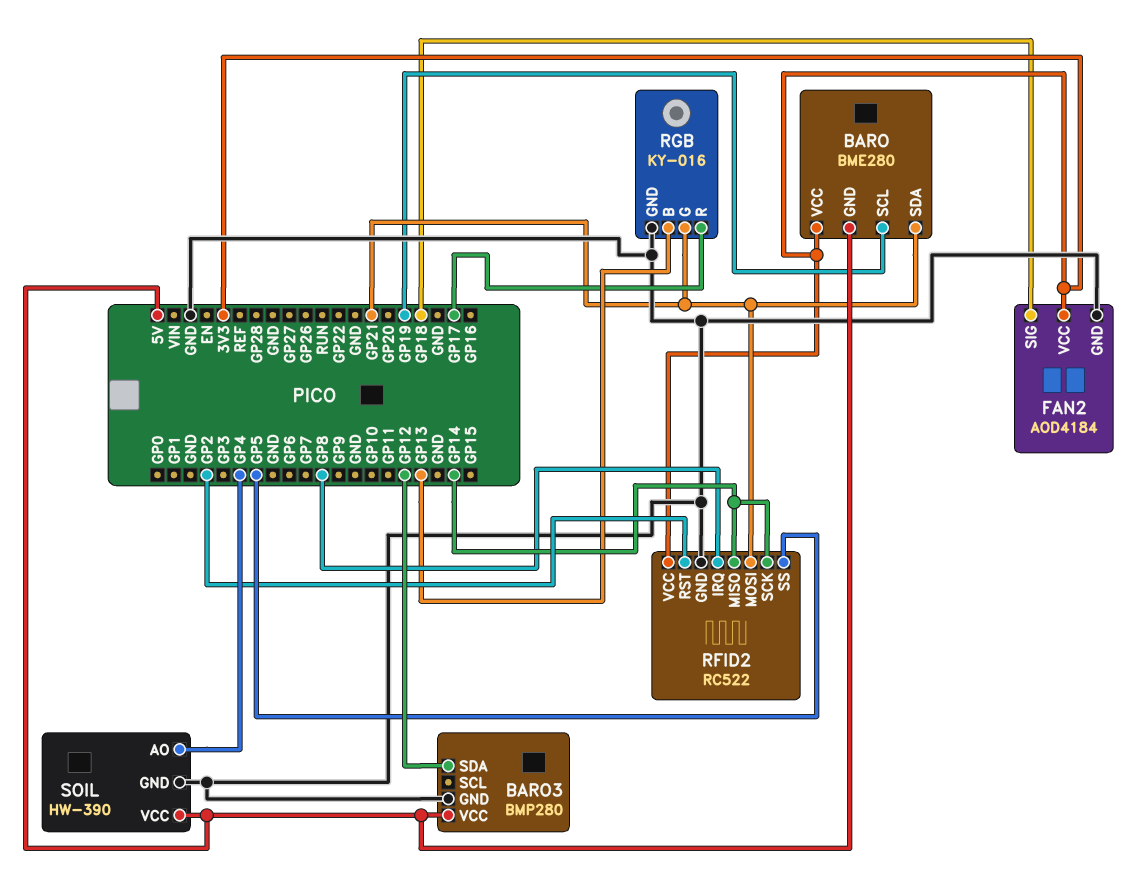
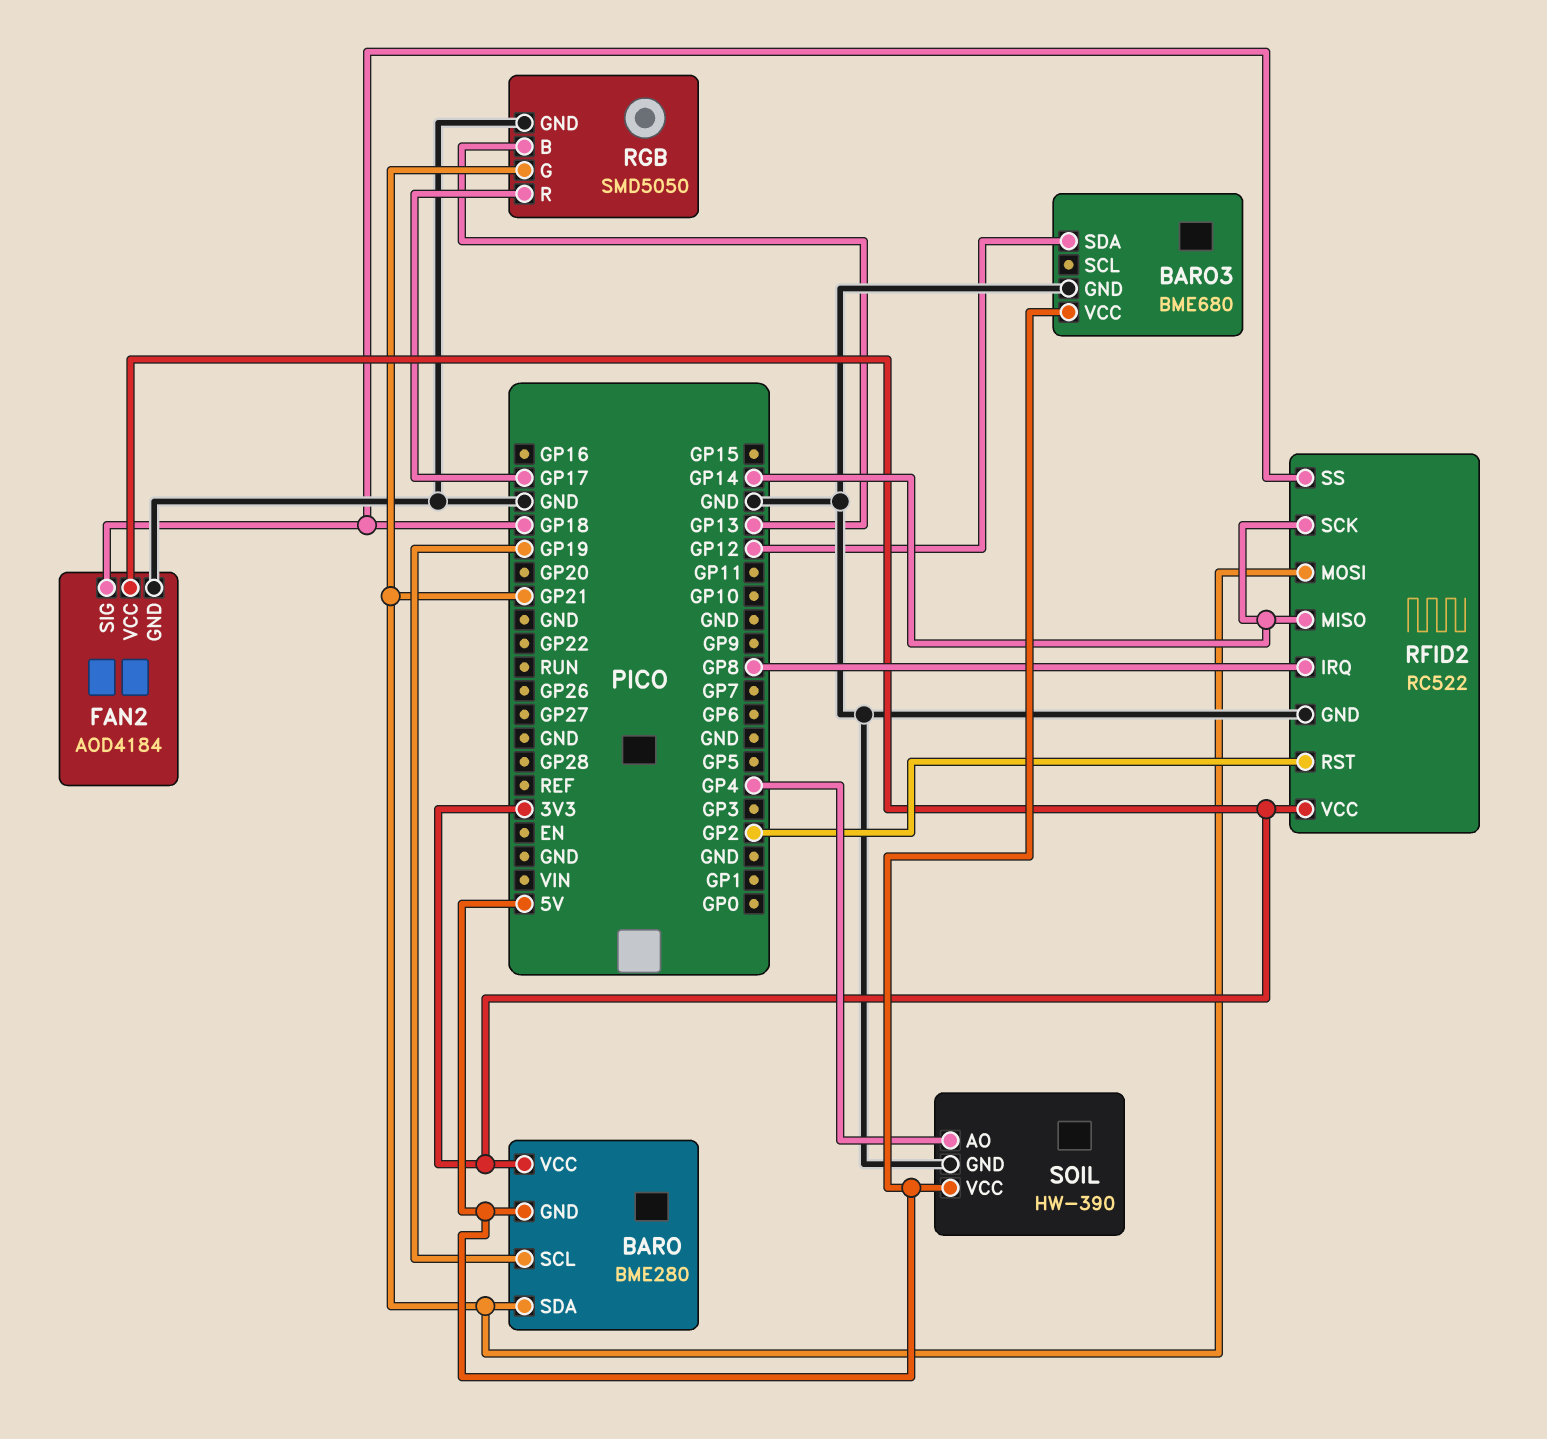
BARO3: BMP280 -> BME680
RFID2 pin SS: GP5 -> GP18
RGB: KY-016 -> SMD5050

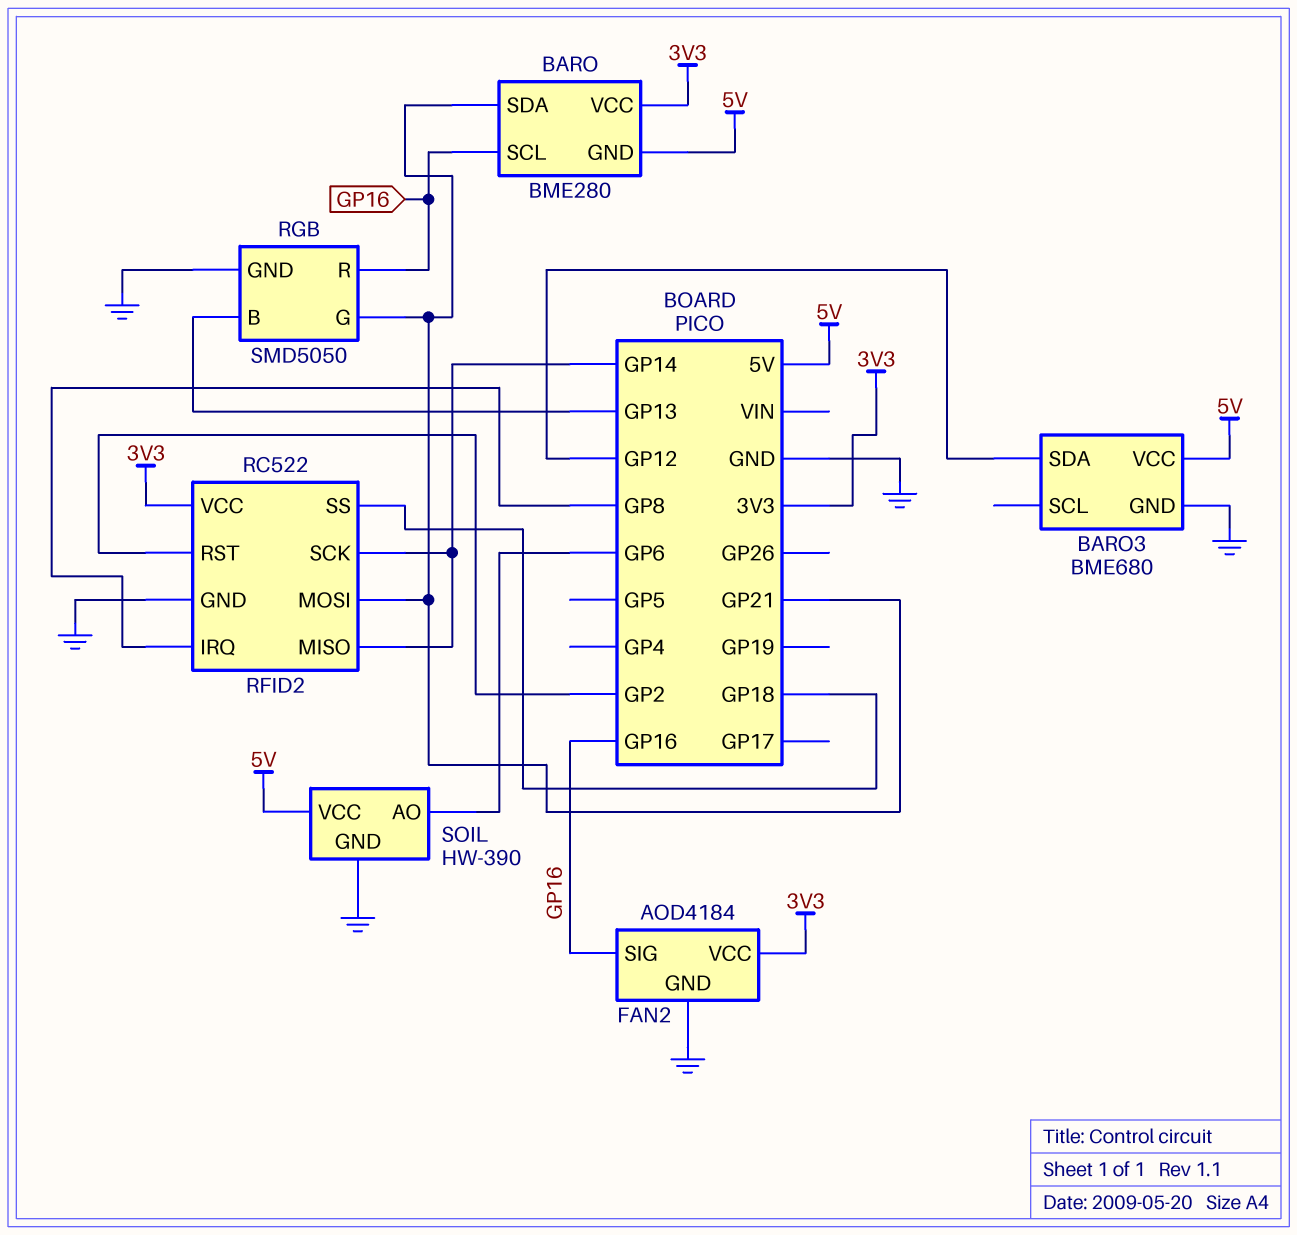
BARO pin SCL: GP19 -> GP16
FAN2 pin SIG: GP18 -> GP16
RGB pin R: GP17 -> GP16
SOIL pin AO: GP4 -> GP6

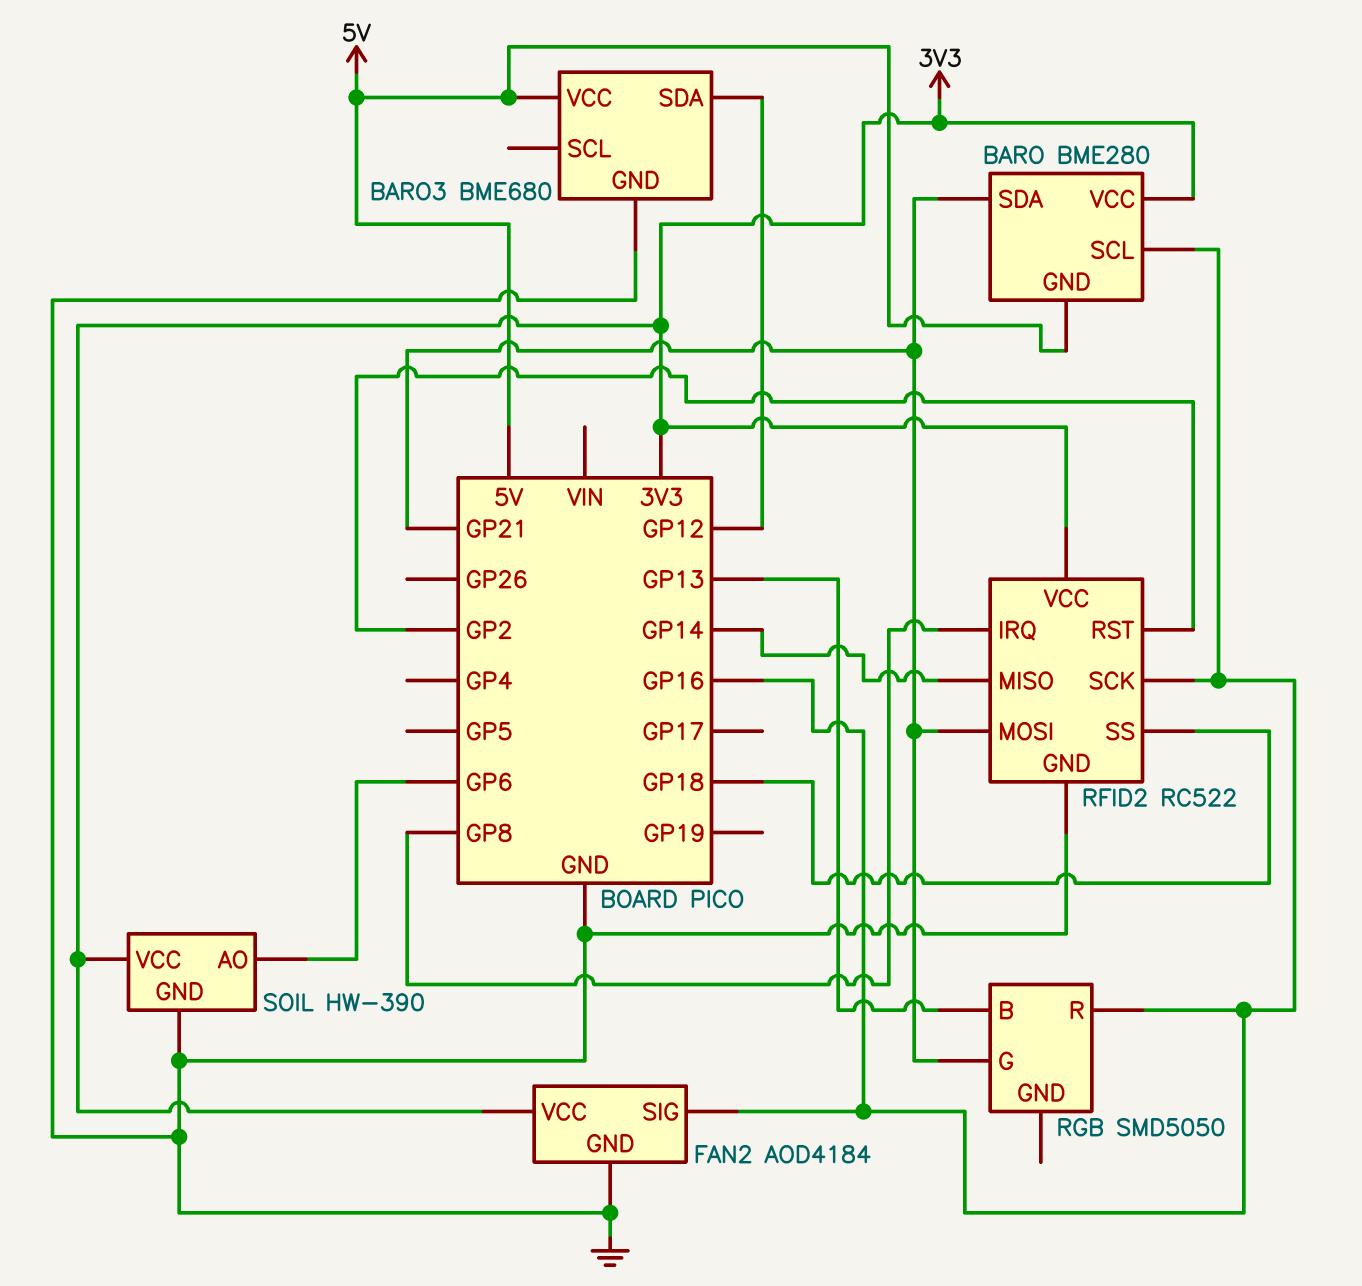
RFID2 pin SCK: GP14 -> GP16
RGB pin GND: GND -> none
SOIL pin VCC: 5V -> 3V3

